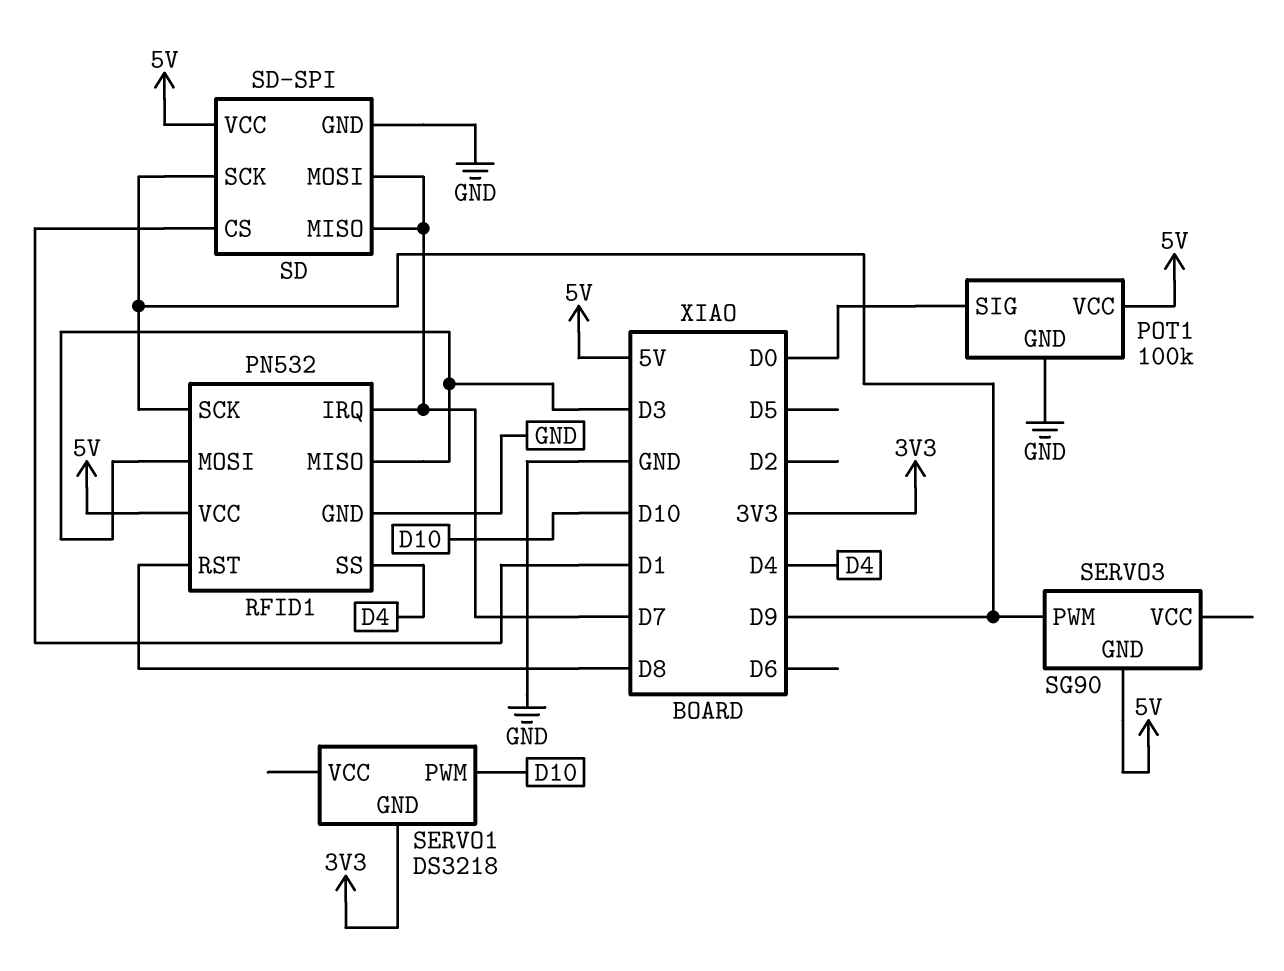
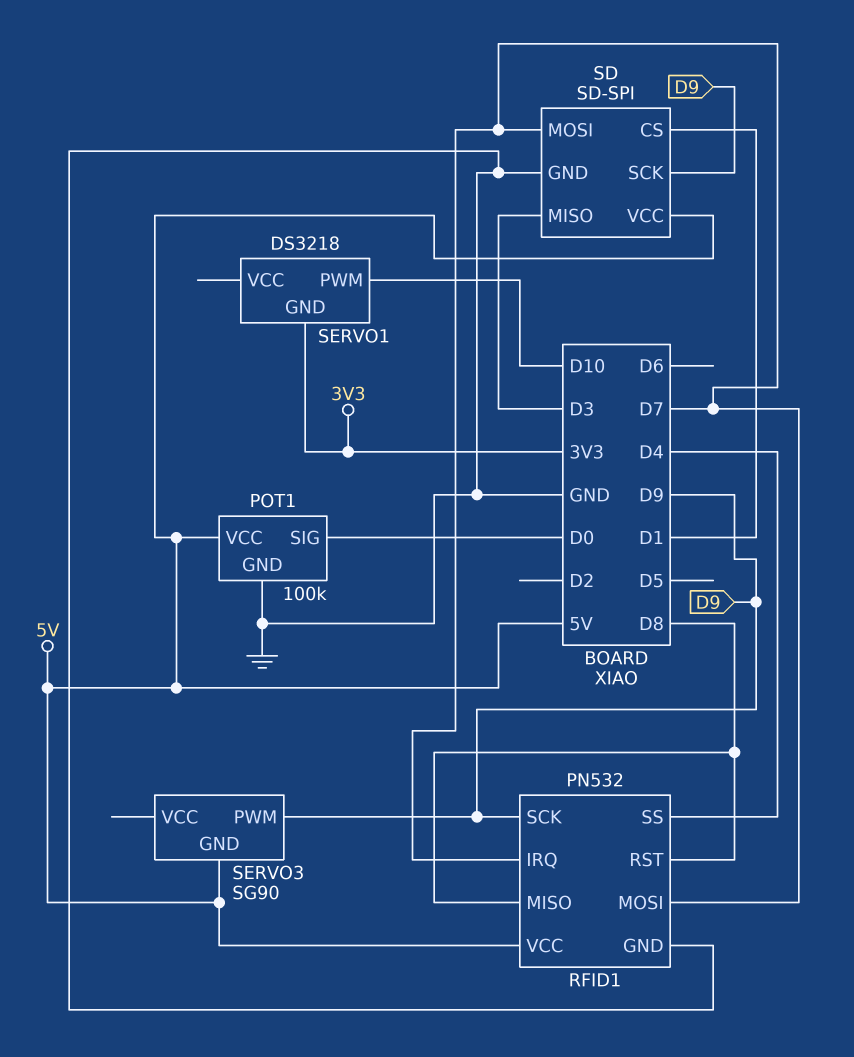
RFID1 pin MISO: D3 -> D8
RFID1 pin MOSI: D3 -> D7
SD pin MISO: D7 -> D3

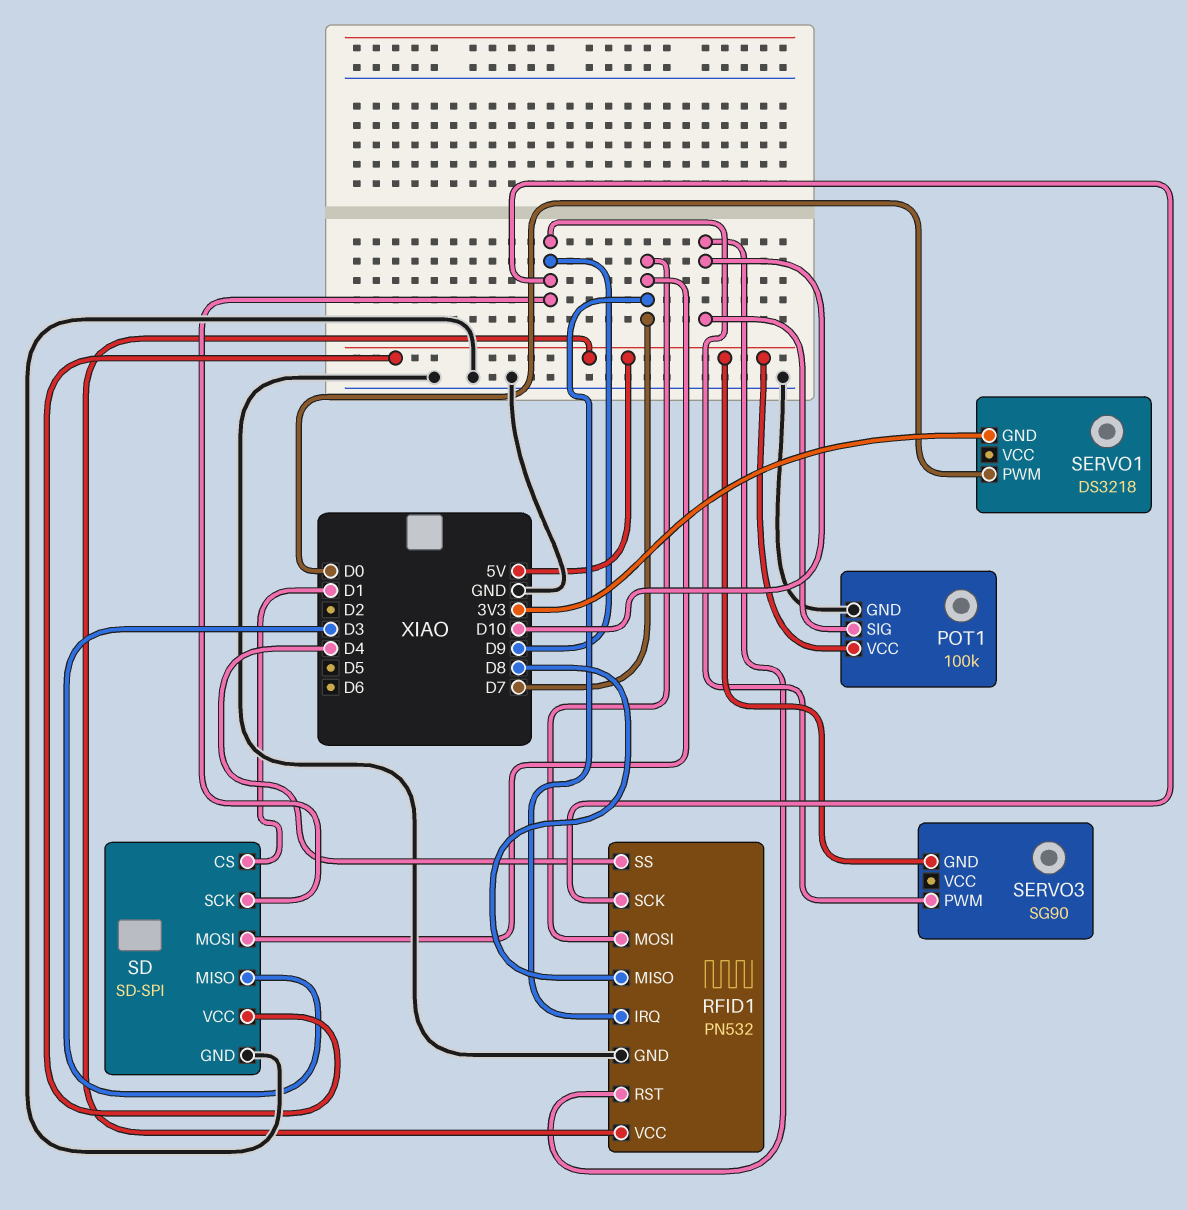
POT1 pin SIG: D0 -> D10
RFID1 pin RST: D8 -> D10
SERVO1 pin PWM: D10 -> D0

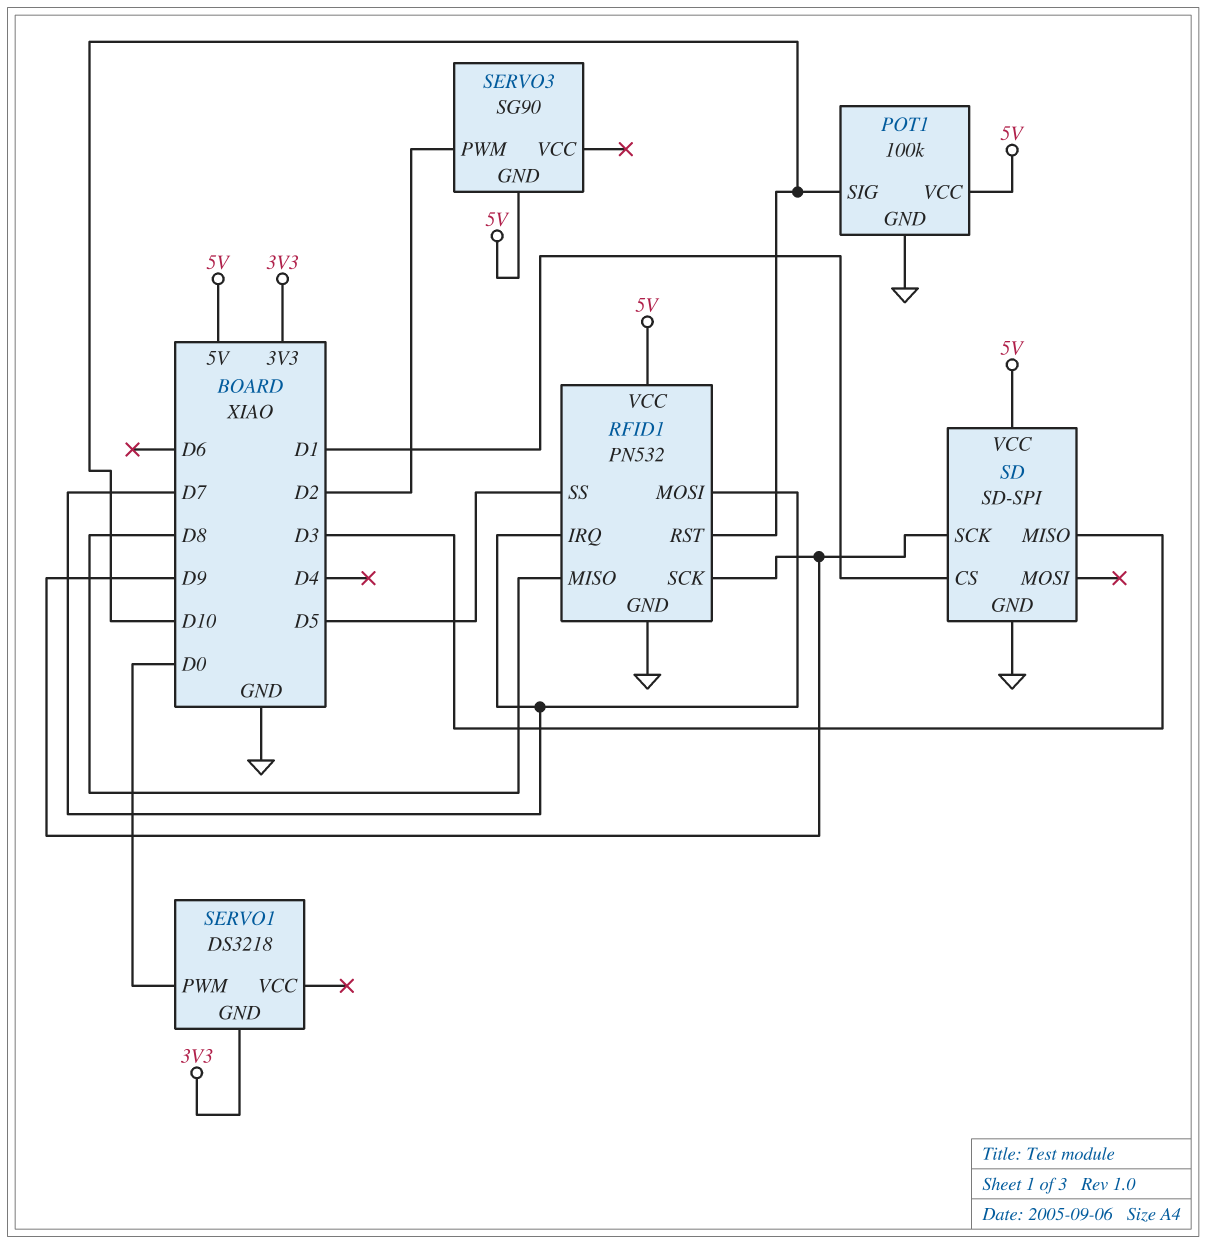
RFID1 pin SS: D4 -> D5
SD pin MOSI: D7 -> none
SERVO3 pin PWM: D9 -> D2

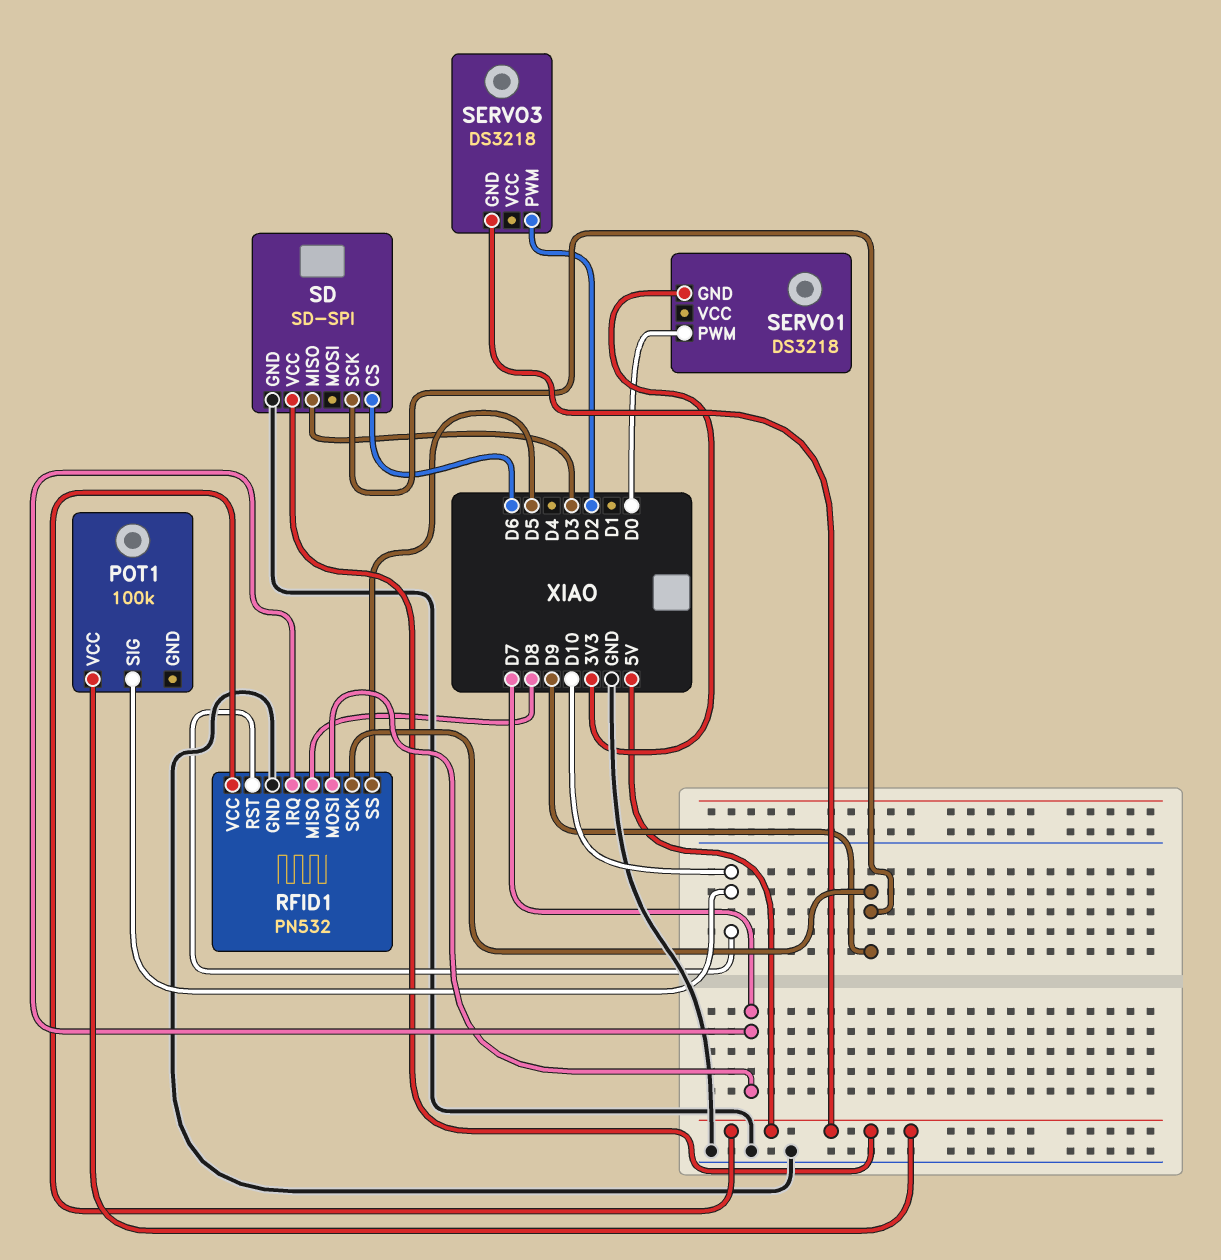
POT1 pin GND: GND -> none
SD pin CS: D1 -> D6
SERVO3: SG90 -> DS3218

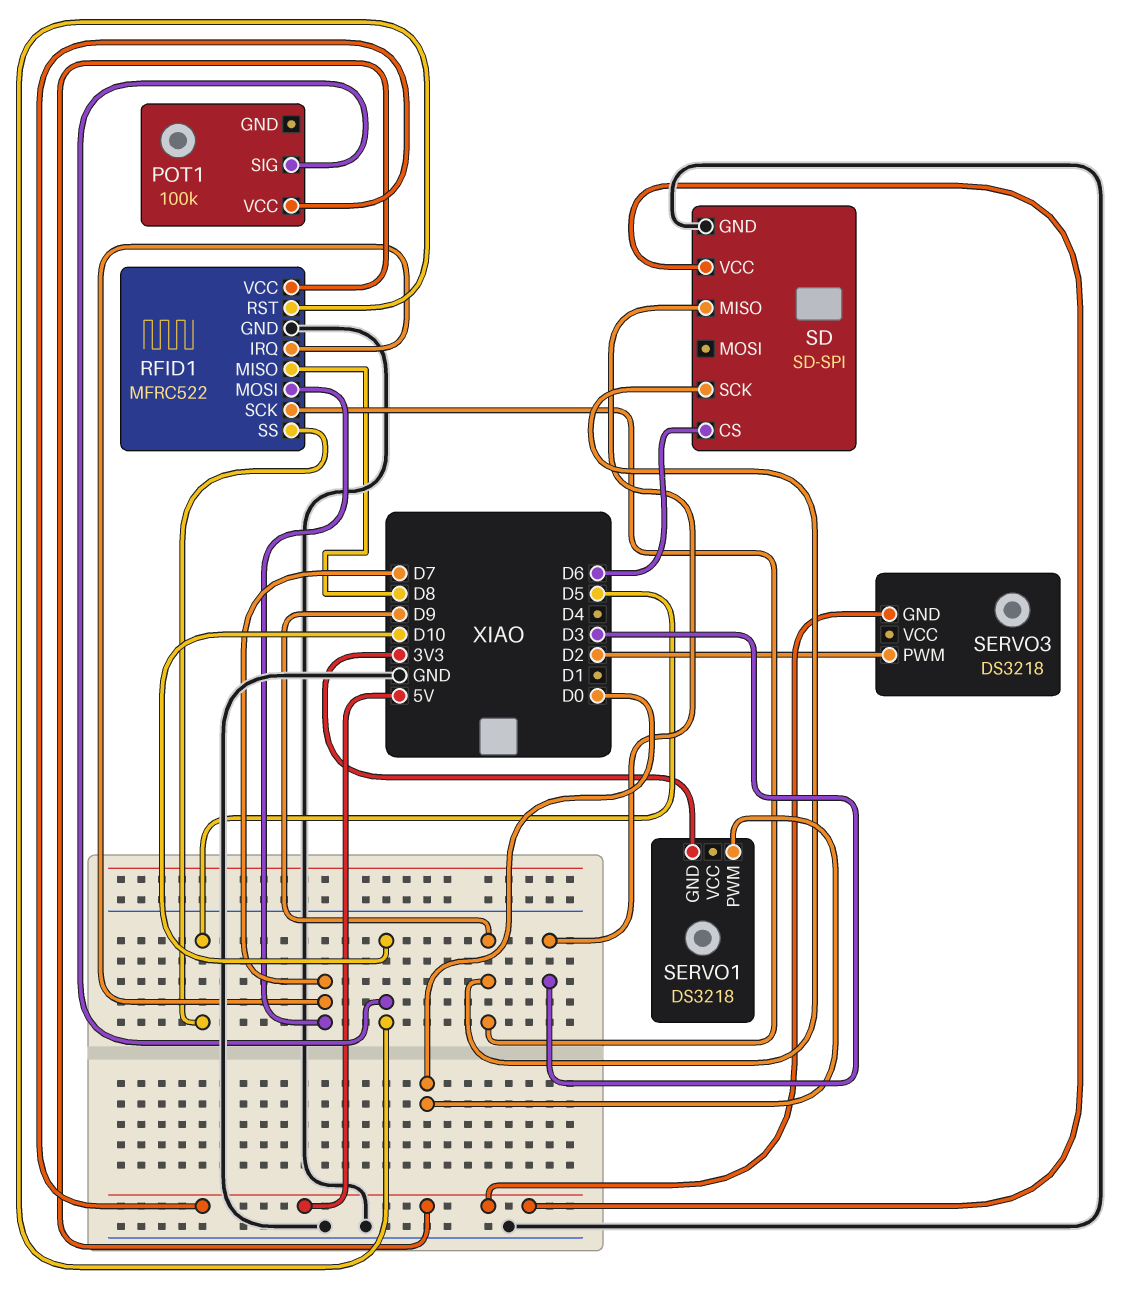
RFID1: PN532 -> MFRC522

